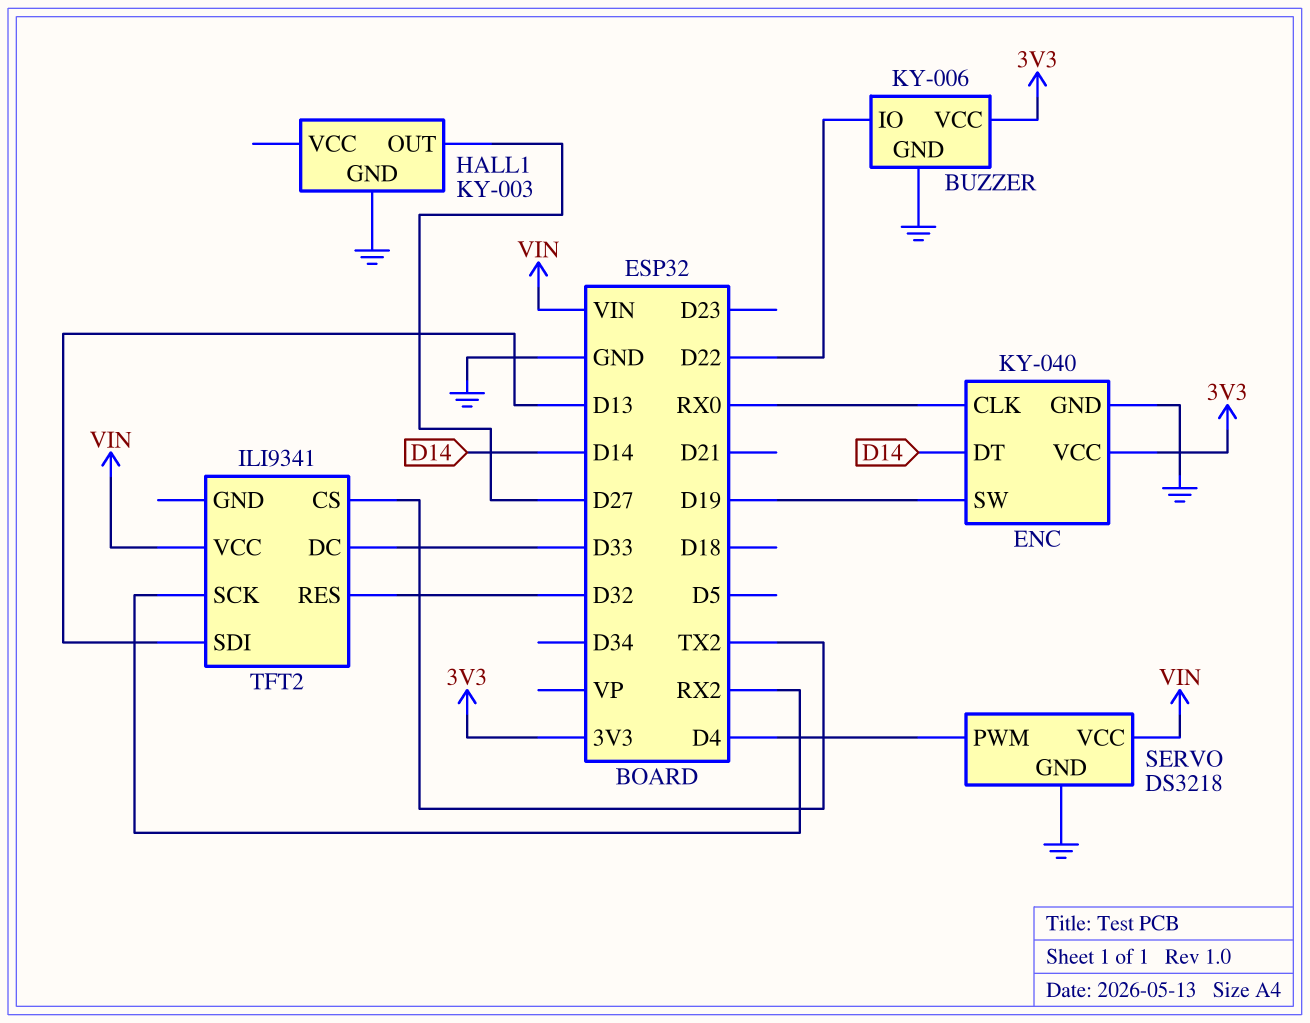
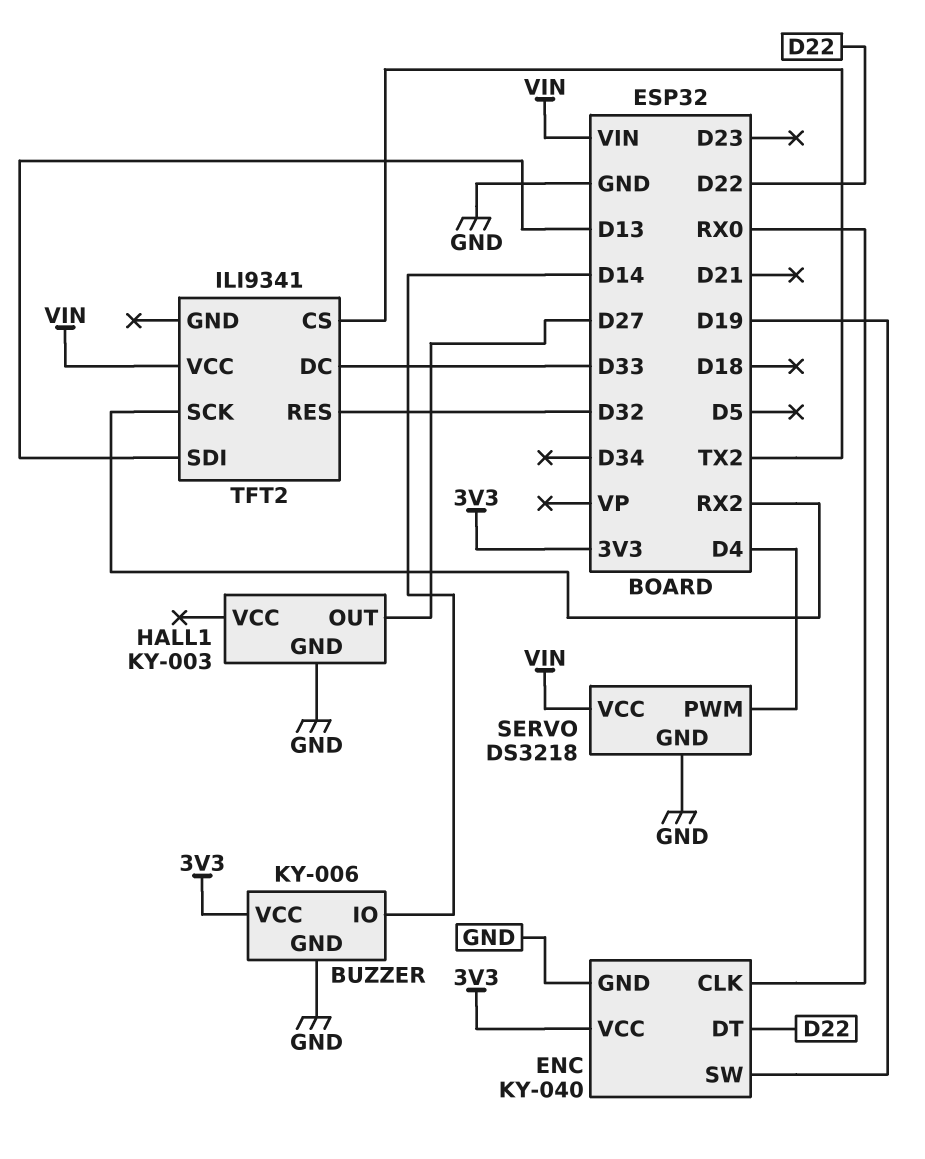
BUZZER pin IO: D22 -> D14
ENC pin DT: D14 -> D22

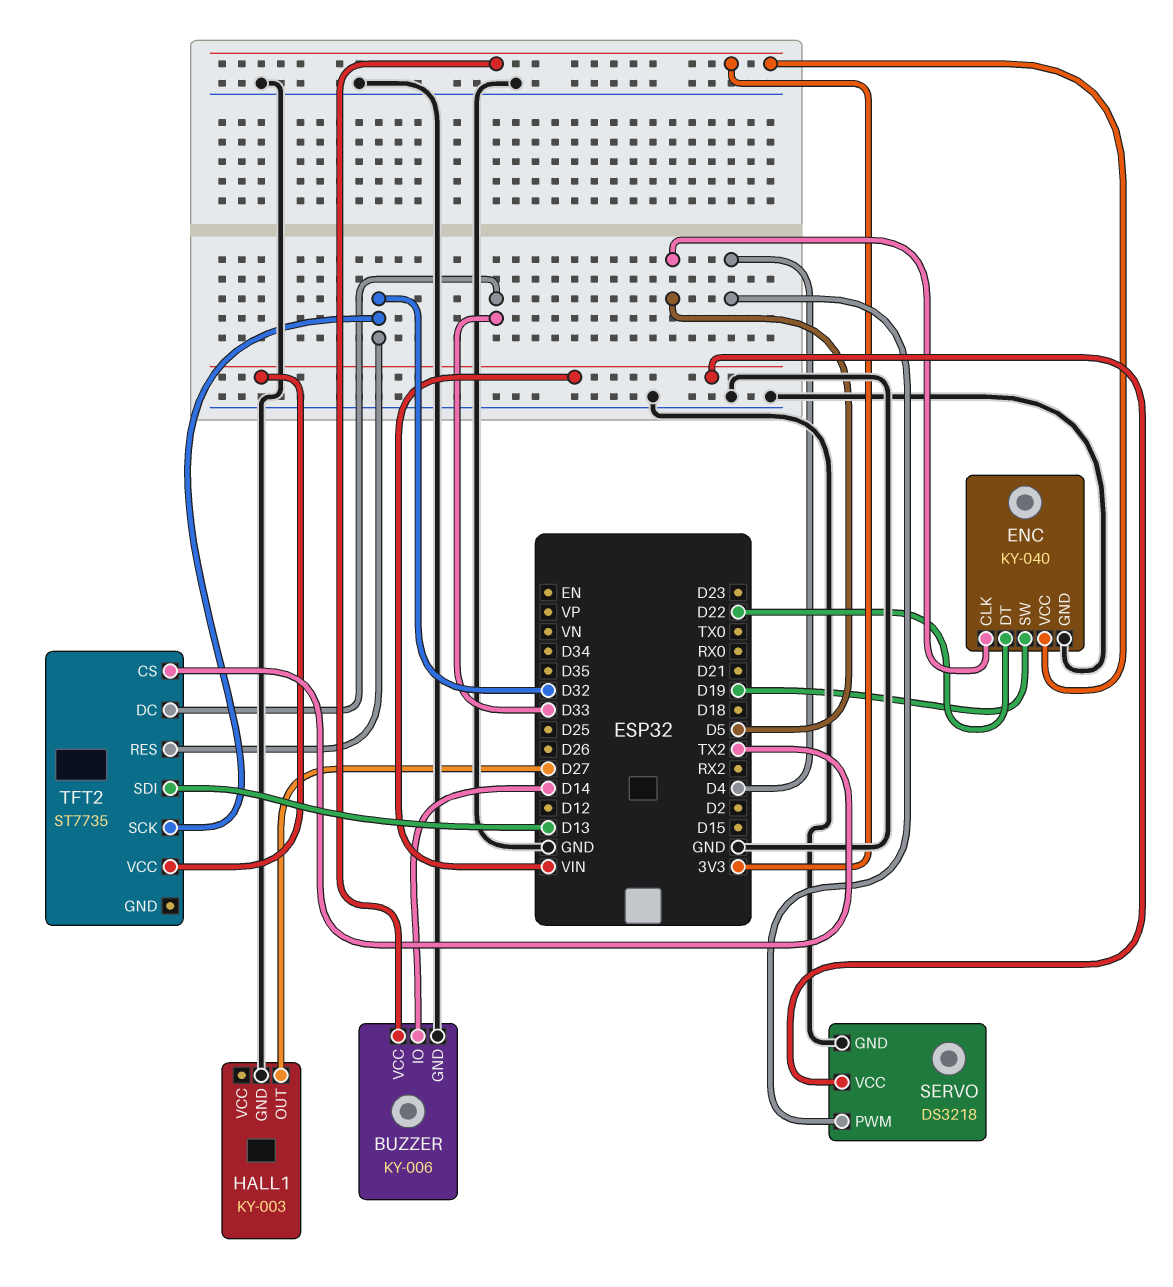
ENC pin CLK: RX0 -> D5
TFT2: ILI9341 -> ST7735
TFT2 pin SCK: RX2 -> D32

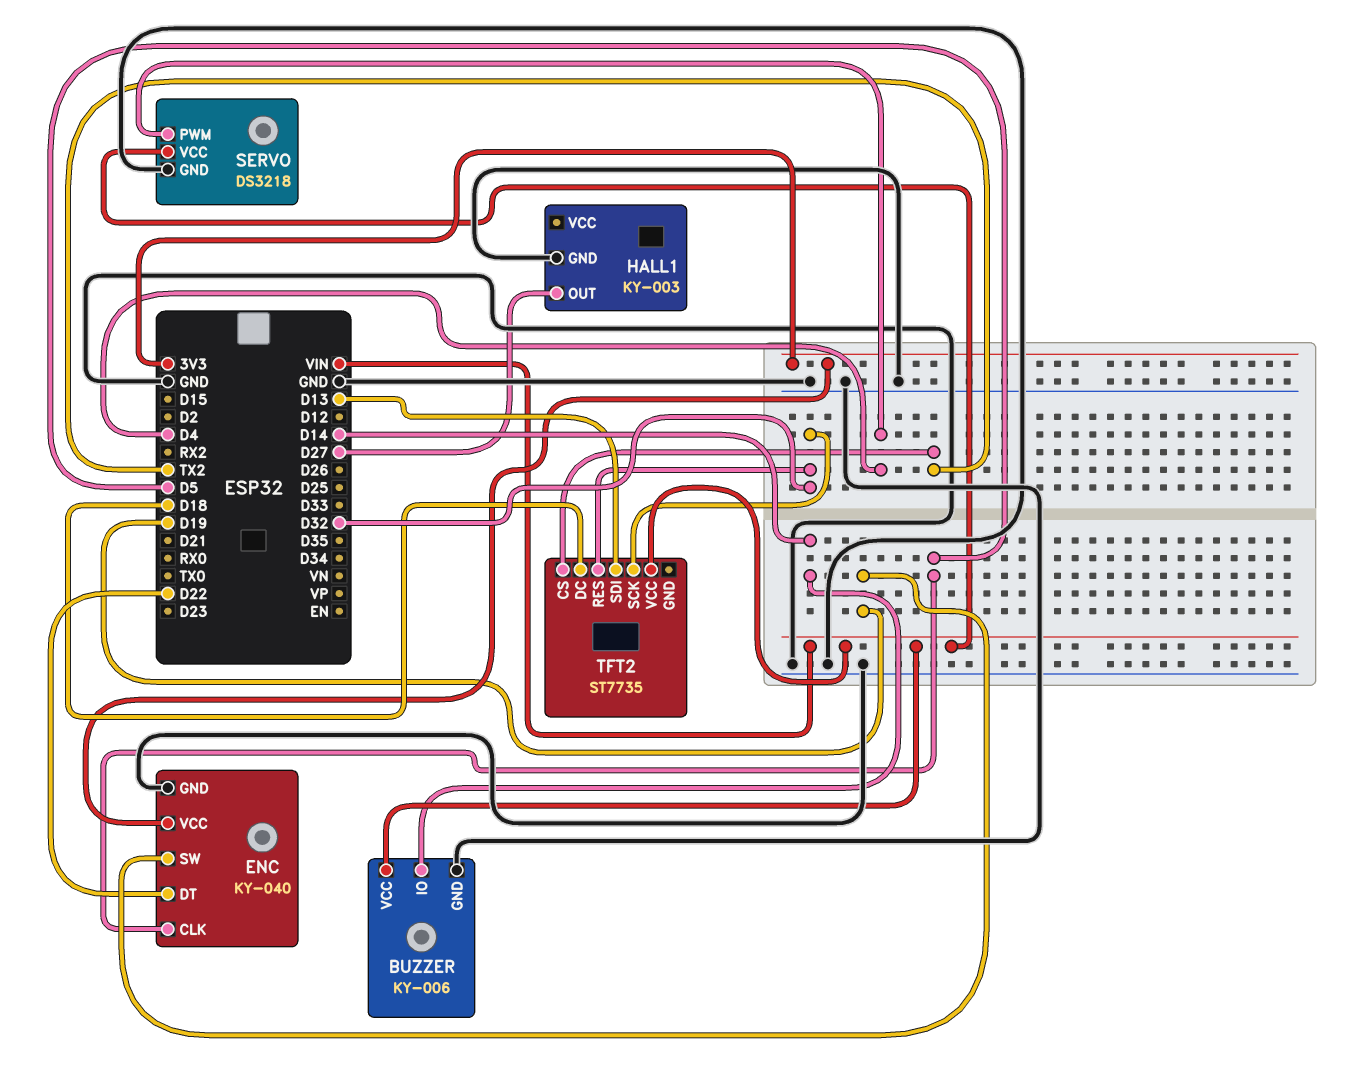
BUZZER pin VCC: 3V3 -> VIN
TFT2 pin DC: D33 -> D18

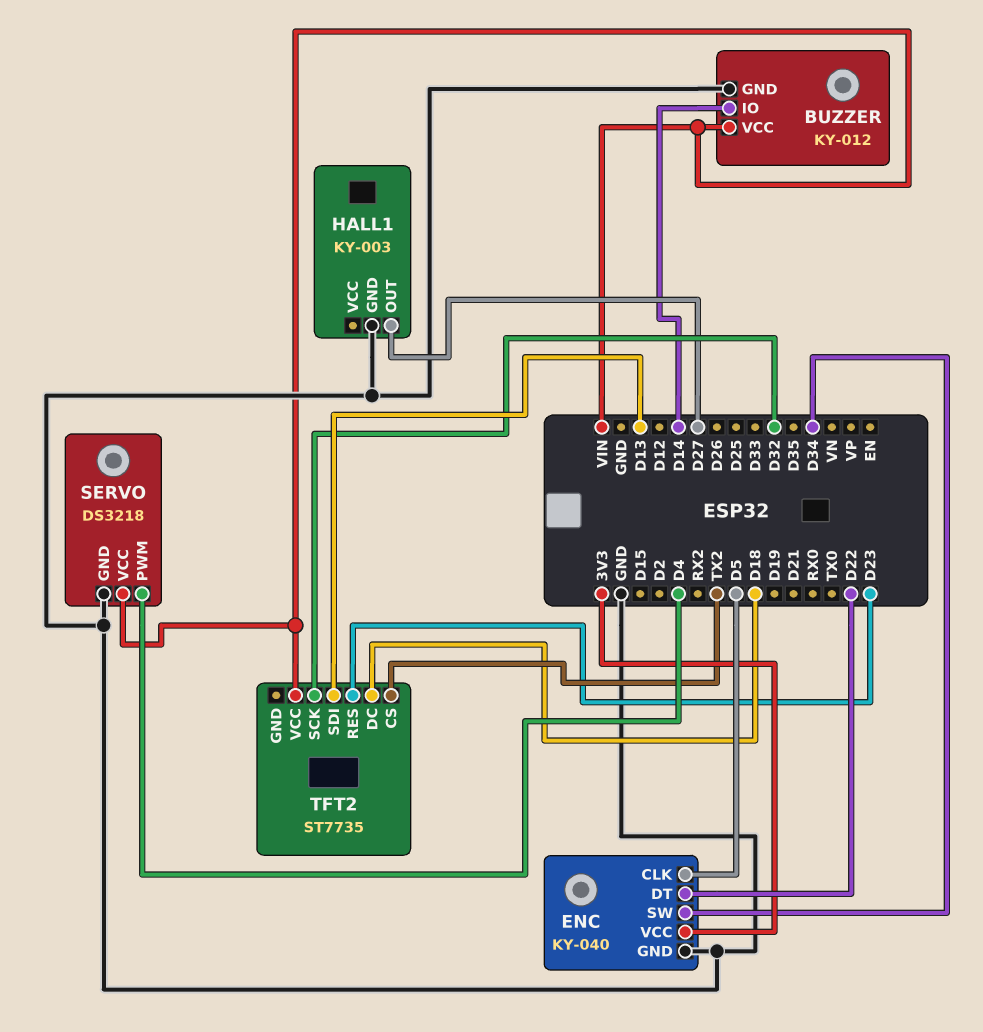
BUZZER: KY-006 -> KY-012
ENC pin SW: D19 -> D34
TFT2 pin RES: D32 -> D23

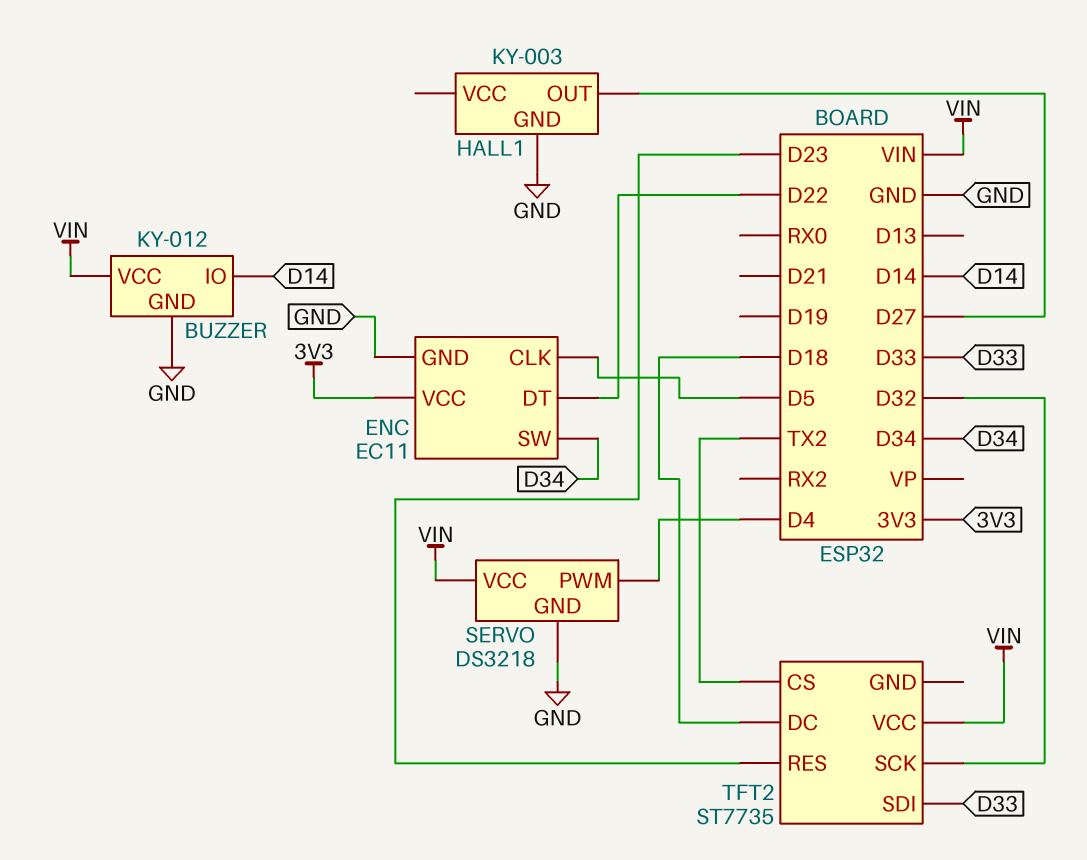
ENC: KY-040 -> EC11
TFT2 pin SDI: D13 -> D33

